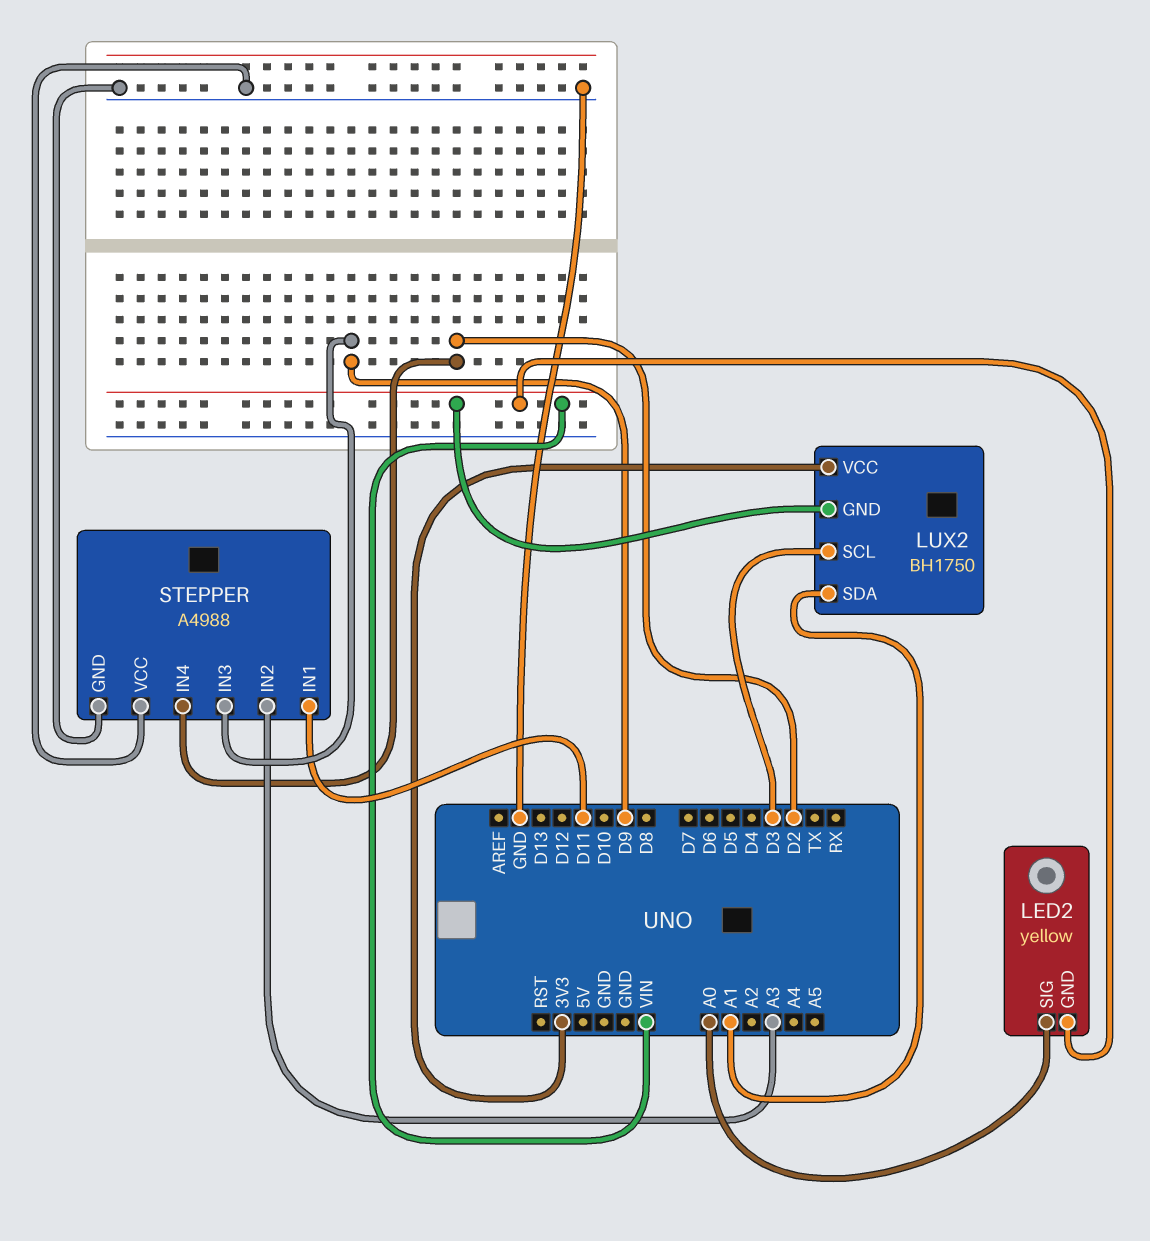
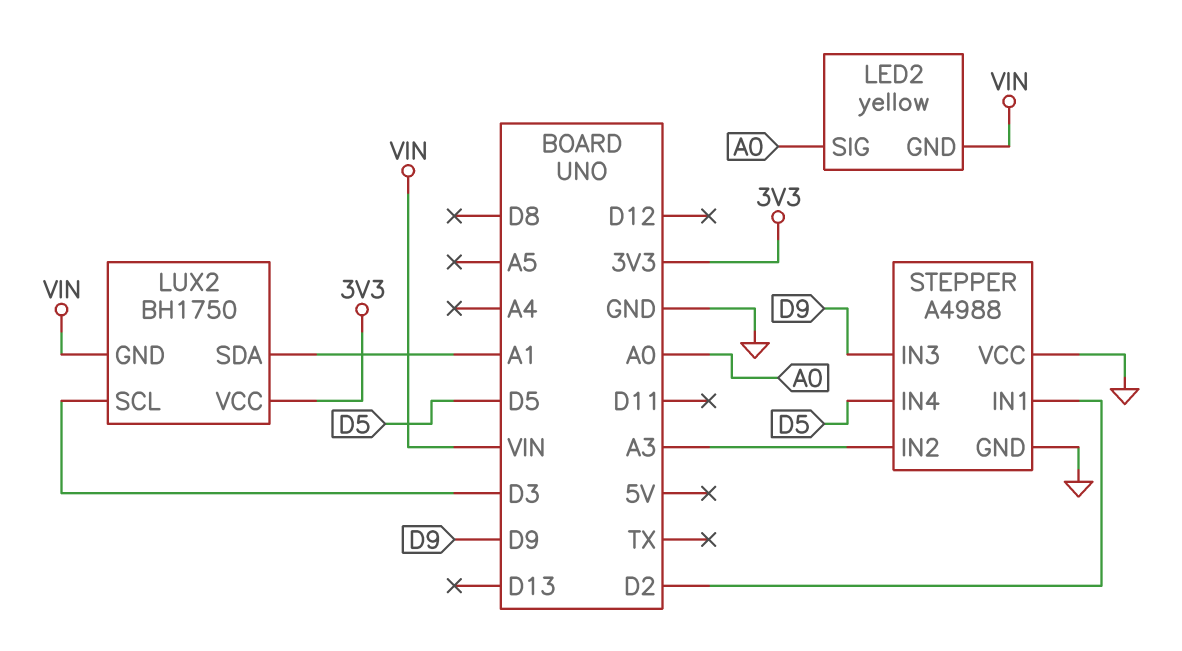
STEPPER pin IN1: D11 -> D2
STEPPER pin IN4: D2 -> D5

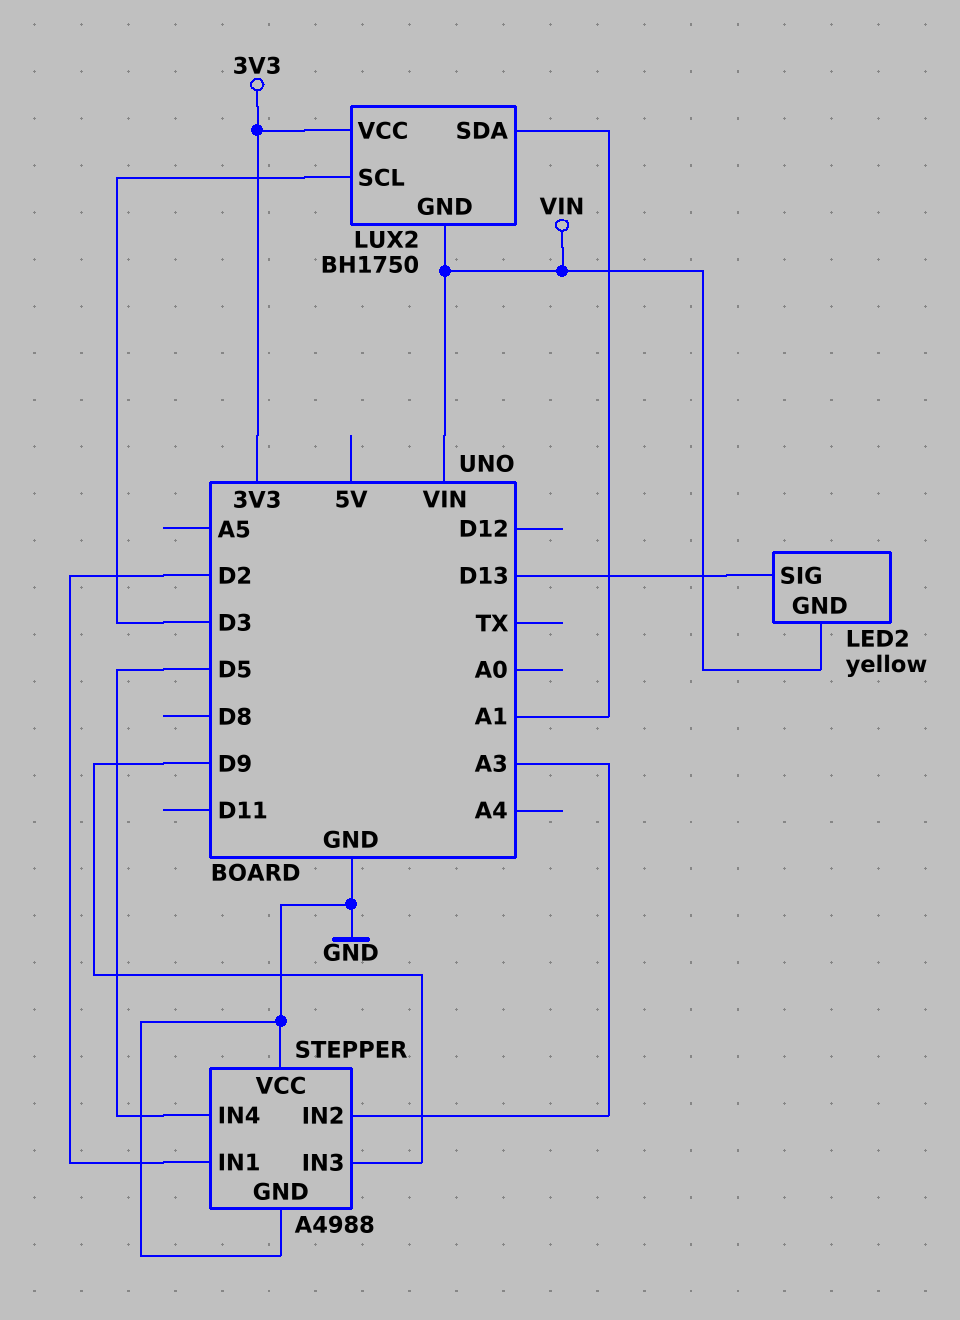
LED2 pin SIG: A0 -> D13

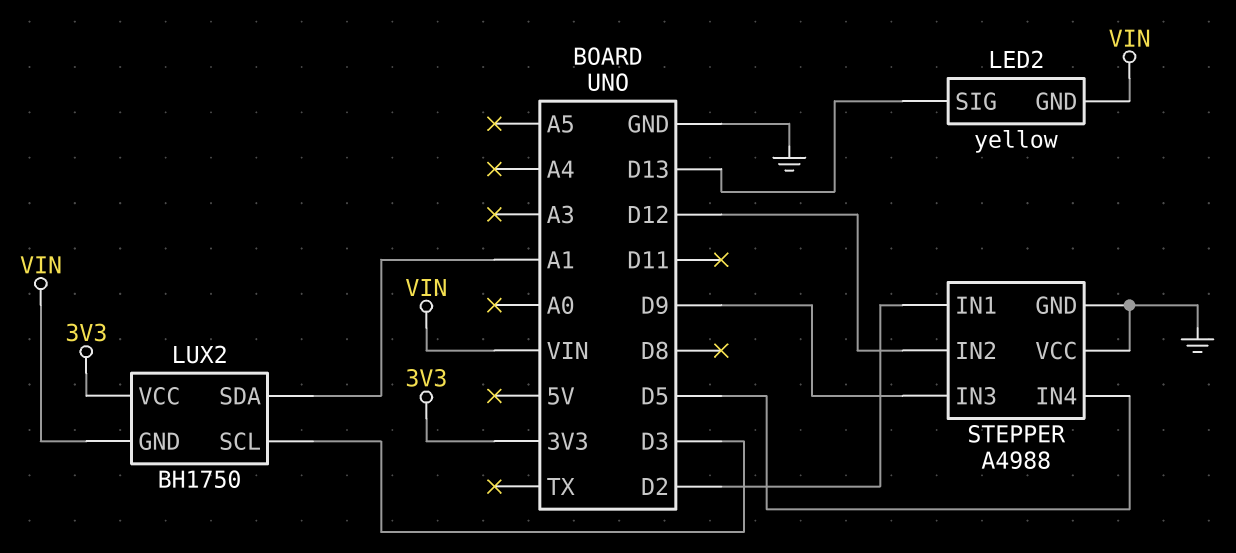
STEPPER pin IN2: A3 -> D12

